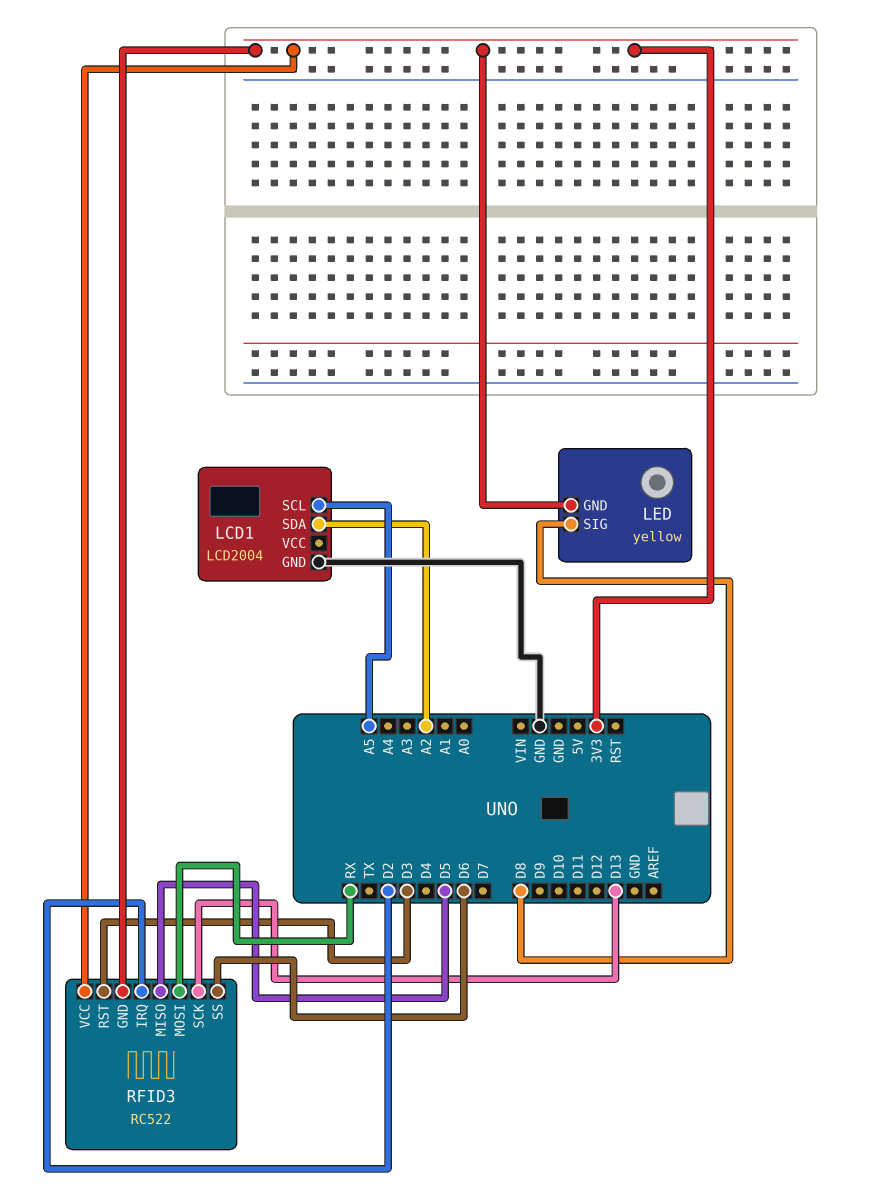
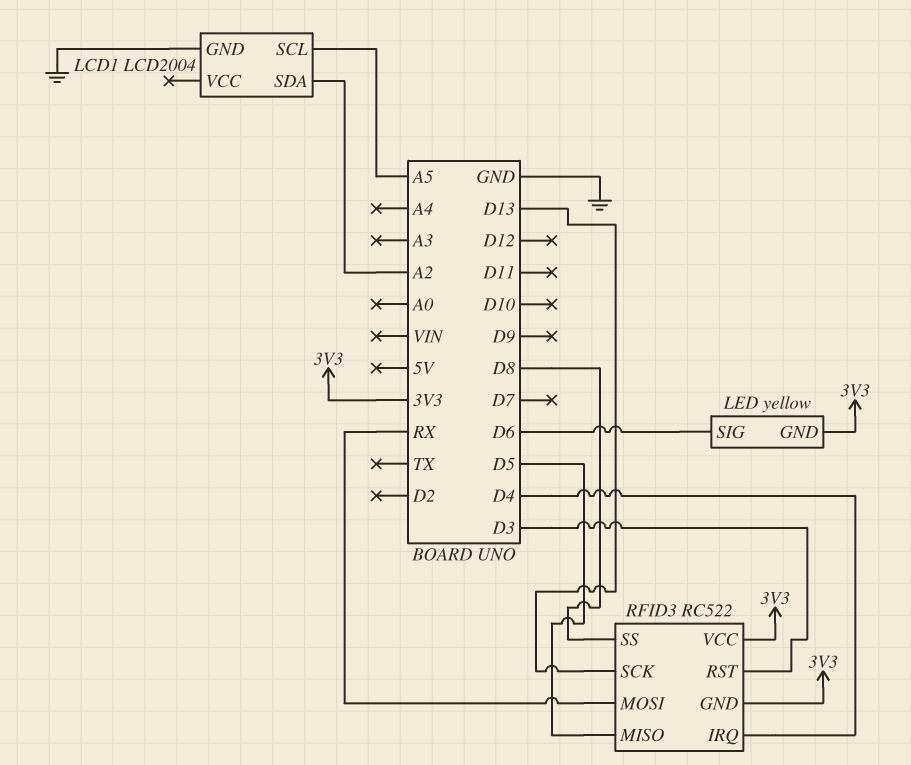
LED pin SIG: D8 -> D6
RFID3 pin IRQ: D2 -> D4
RFID3 pin SS: D6 -> D8

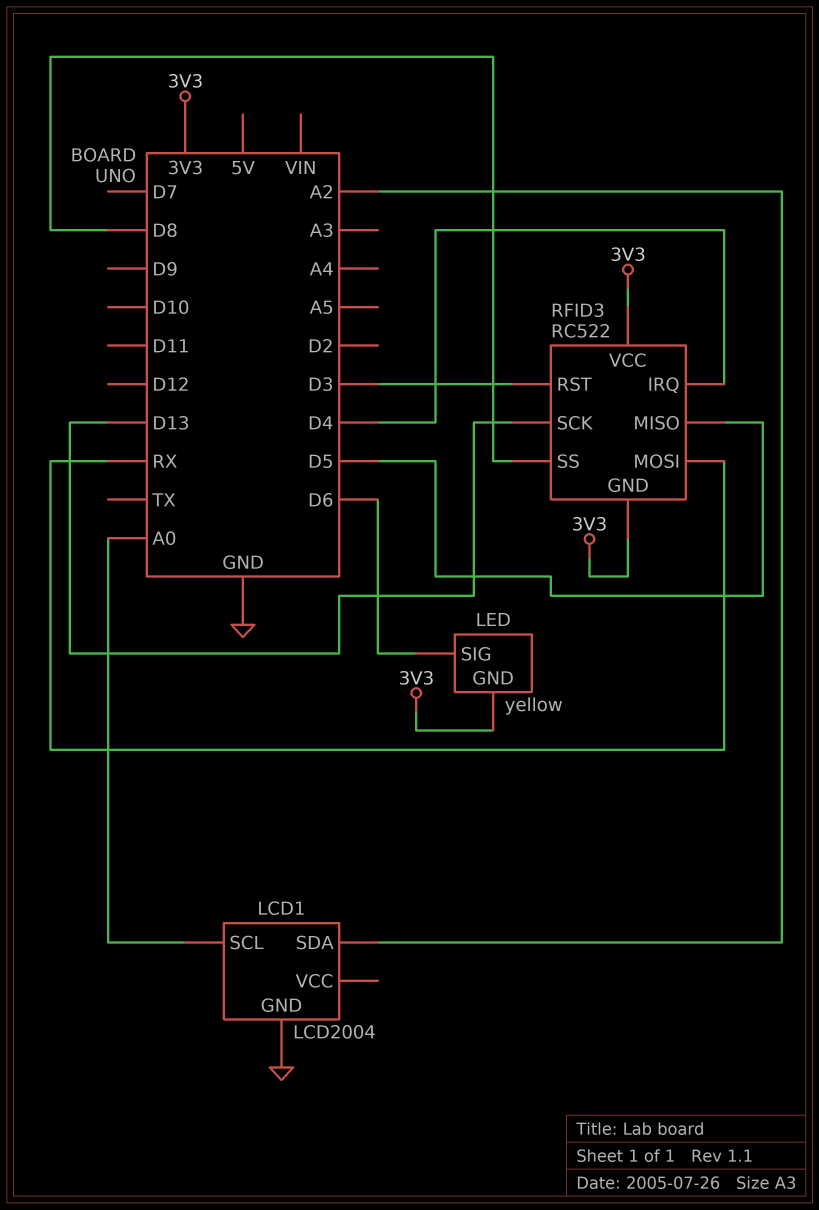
LCD1 pin SCL: A5 -> A0

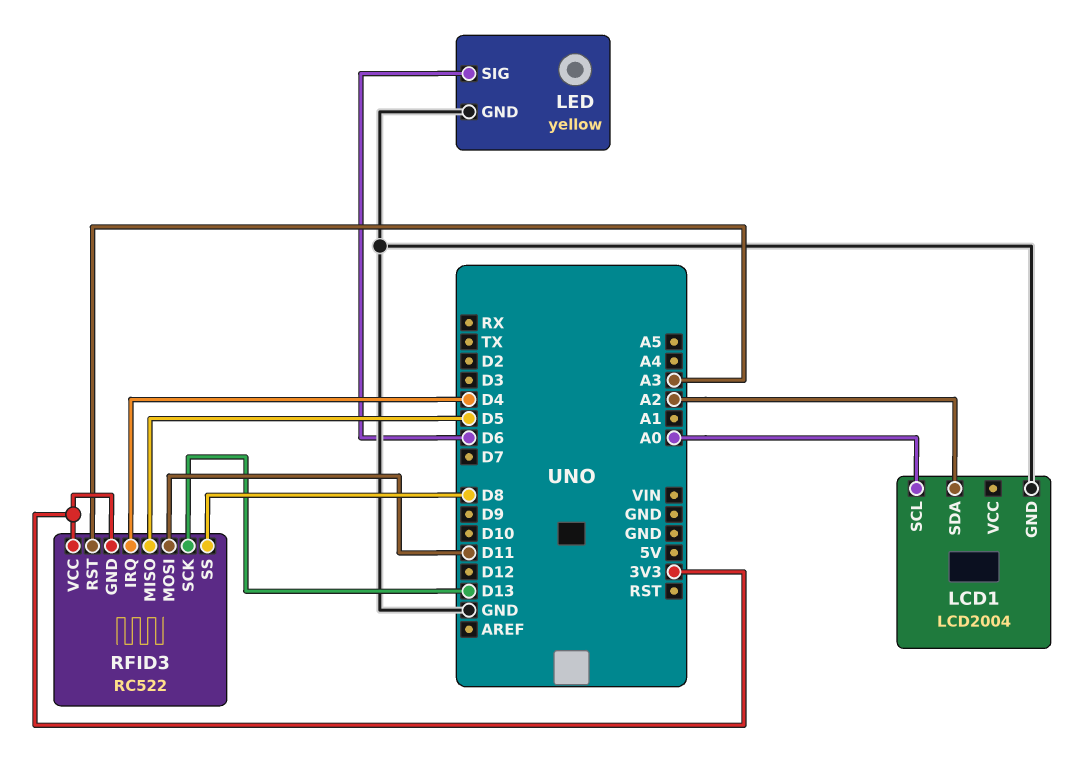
LED pin GND: 3V3 -> GND
RFID3 pin MOSI: RX -> D11
RFID3 pin RST: D3 -> A3

